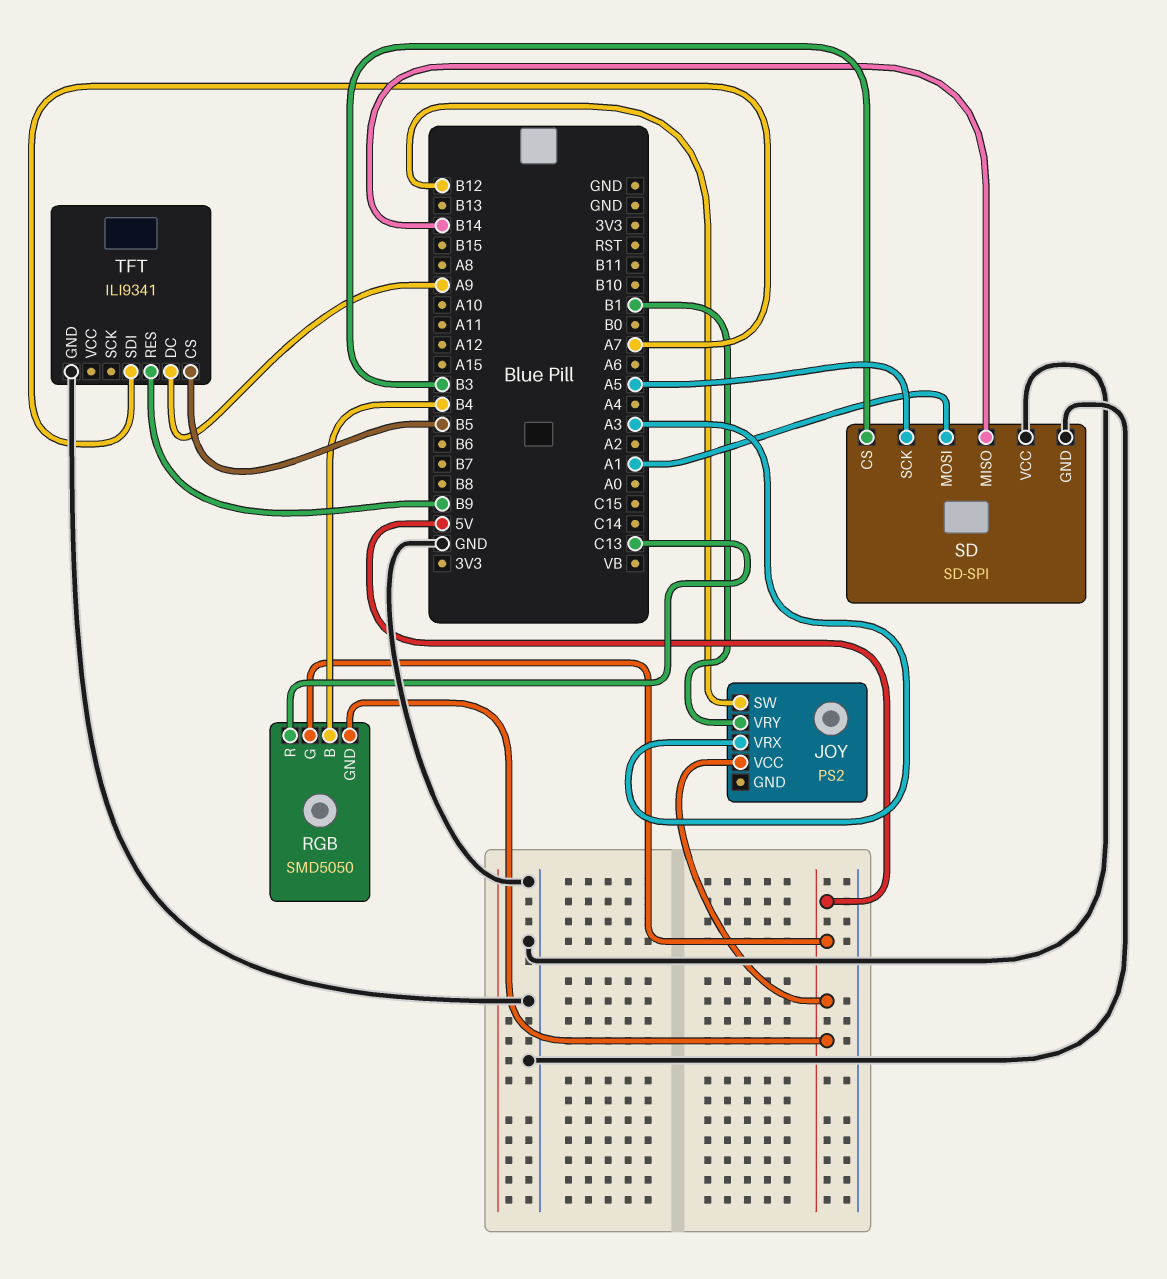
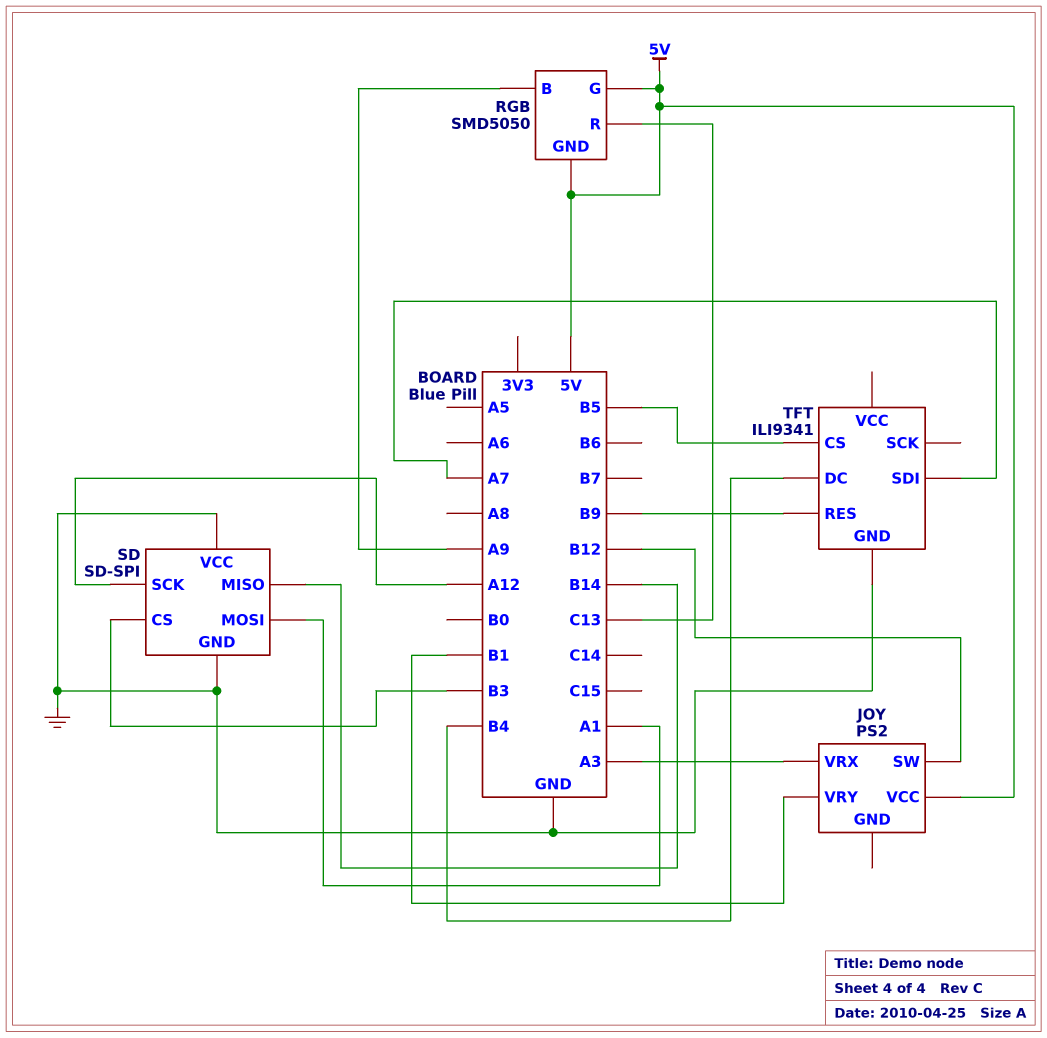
RGB pin B: B4 -> A9
SD pin SCK: A5 -> A12
TFT pin DC: A9 -> B4

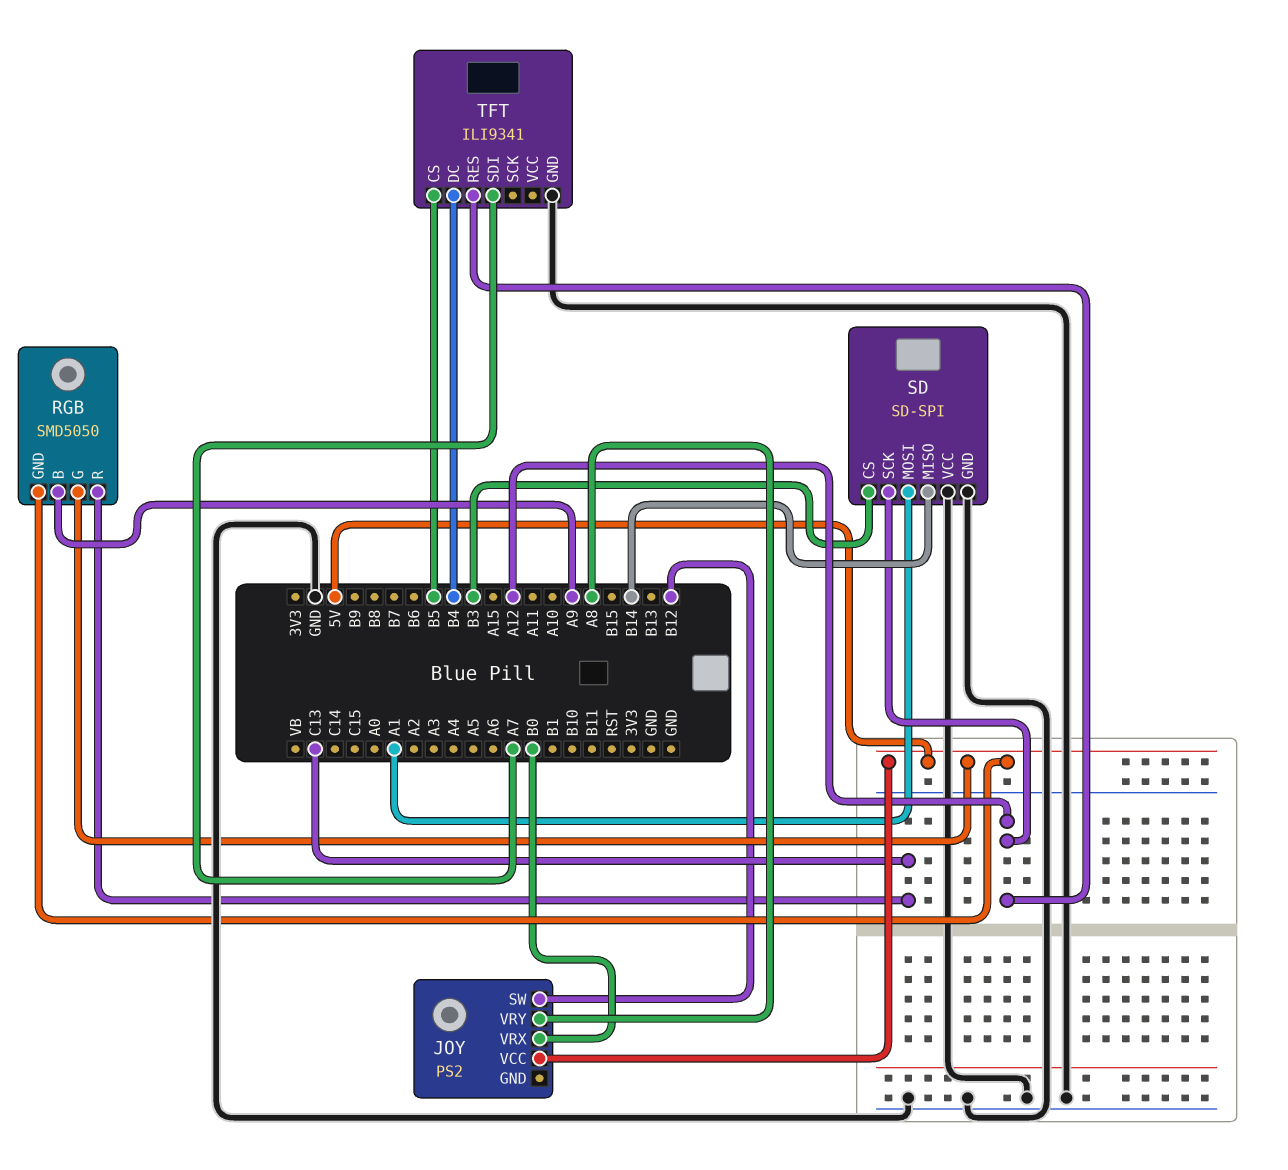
JOY pin VRX: A3 -> B0
JOY pin VRY: B1 -> A8
TFT pin RES: B9 -> A12

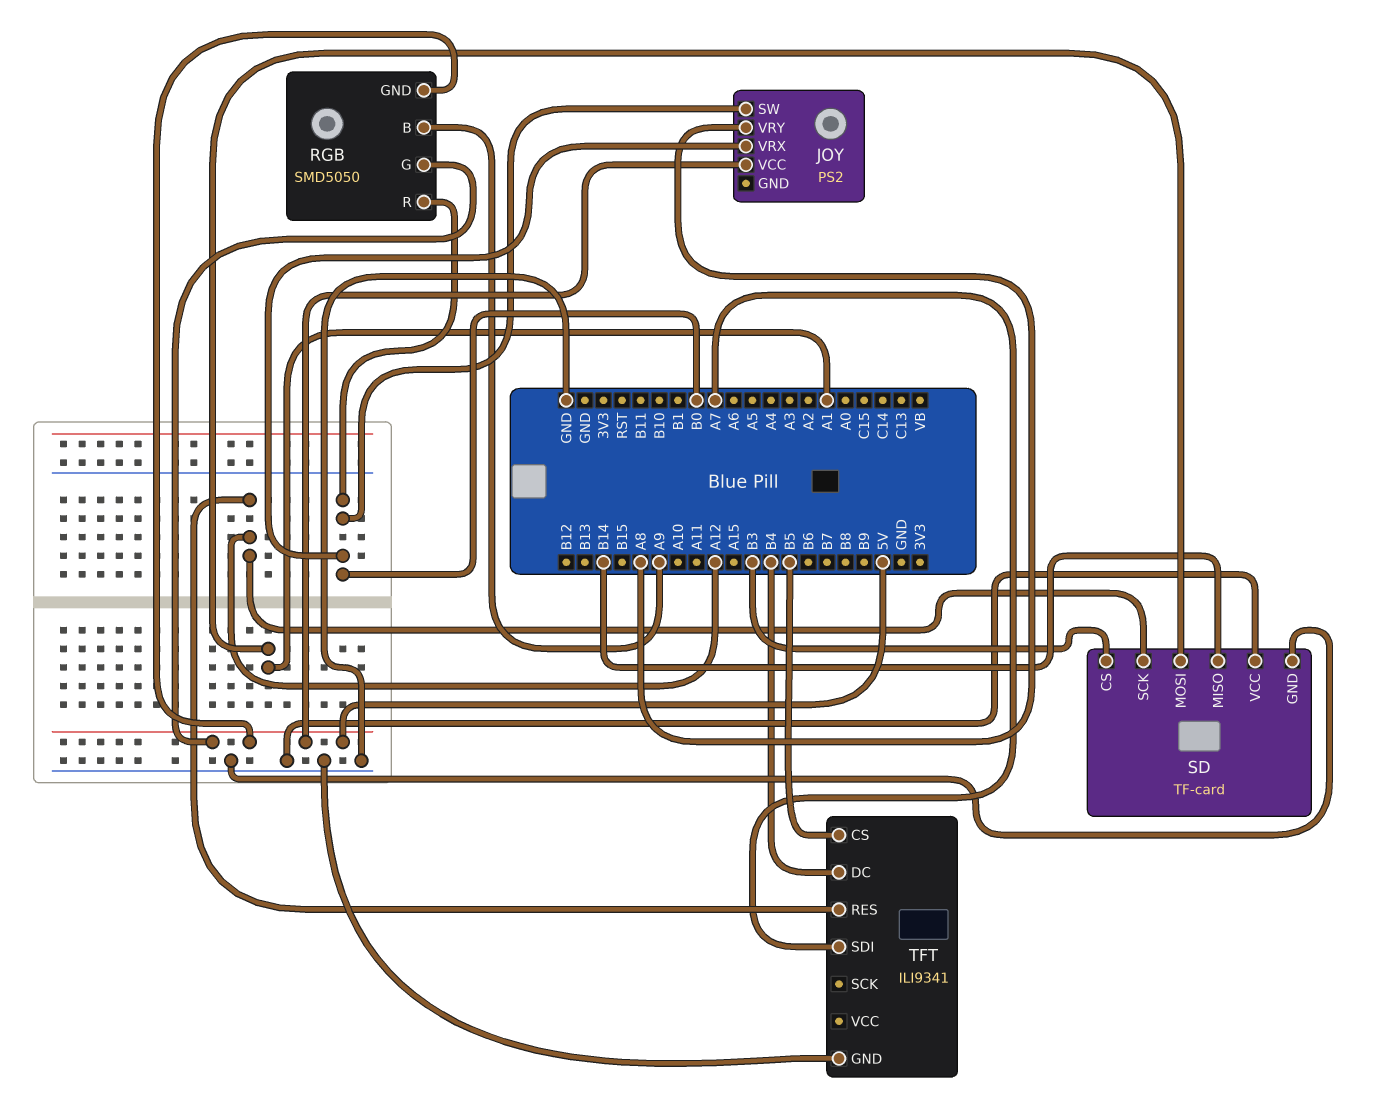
JOY pin SW: B12 -> B0
RGB pin R: C13 -> B0
SD: SD-SPI -> TF-card

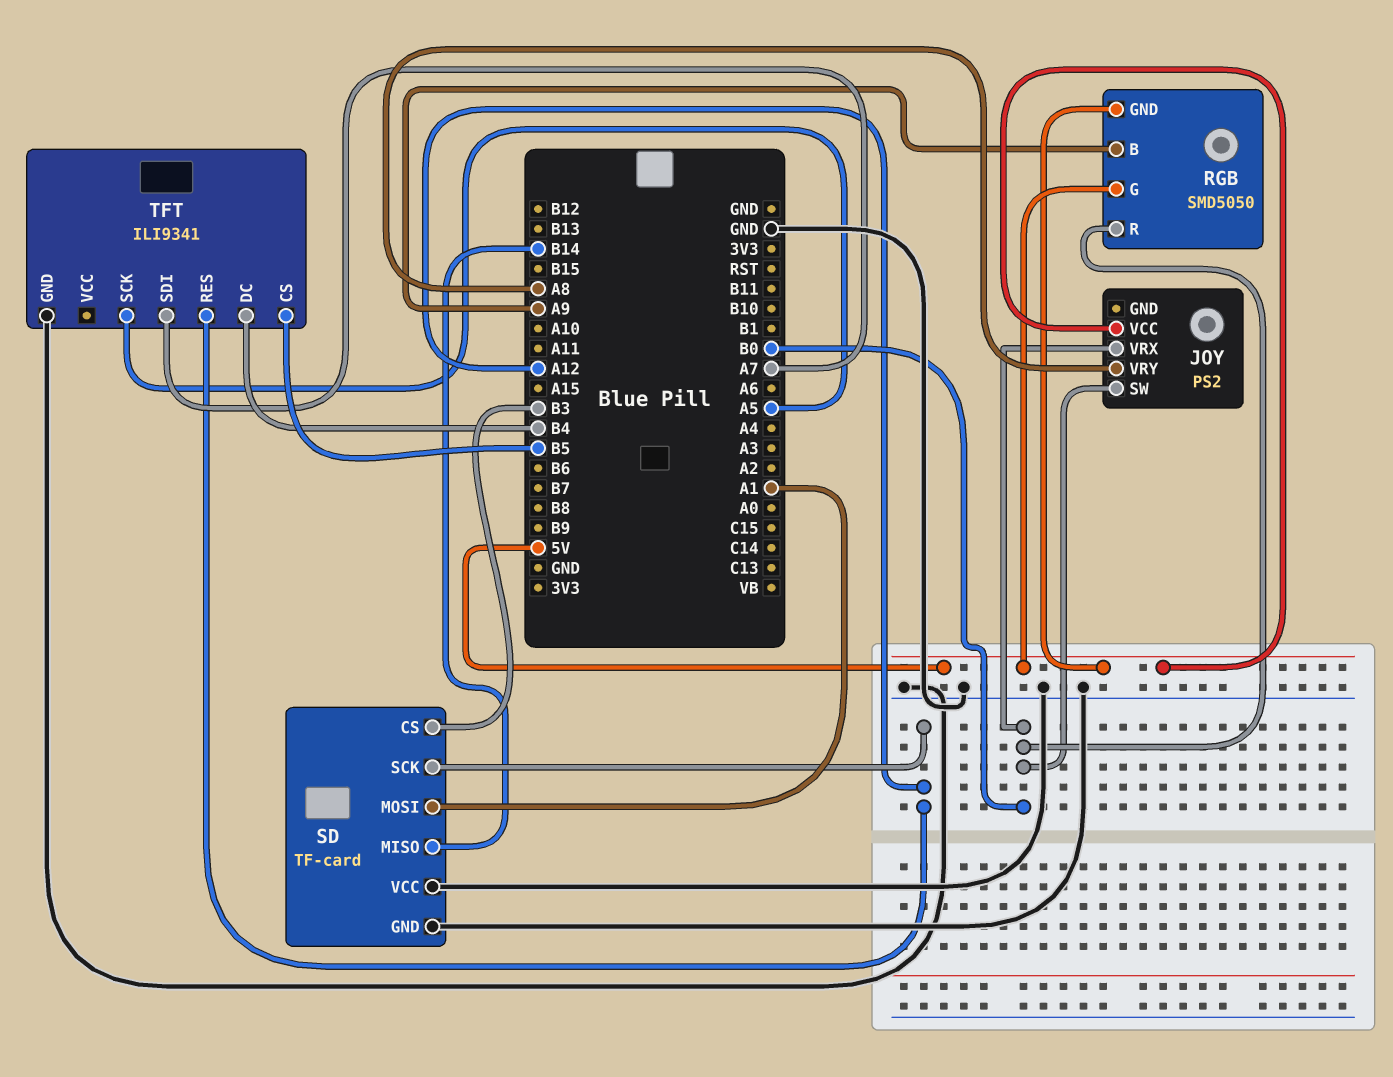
TFT pin SCK: none -> A5

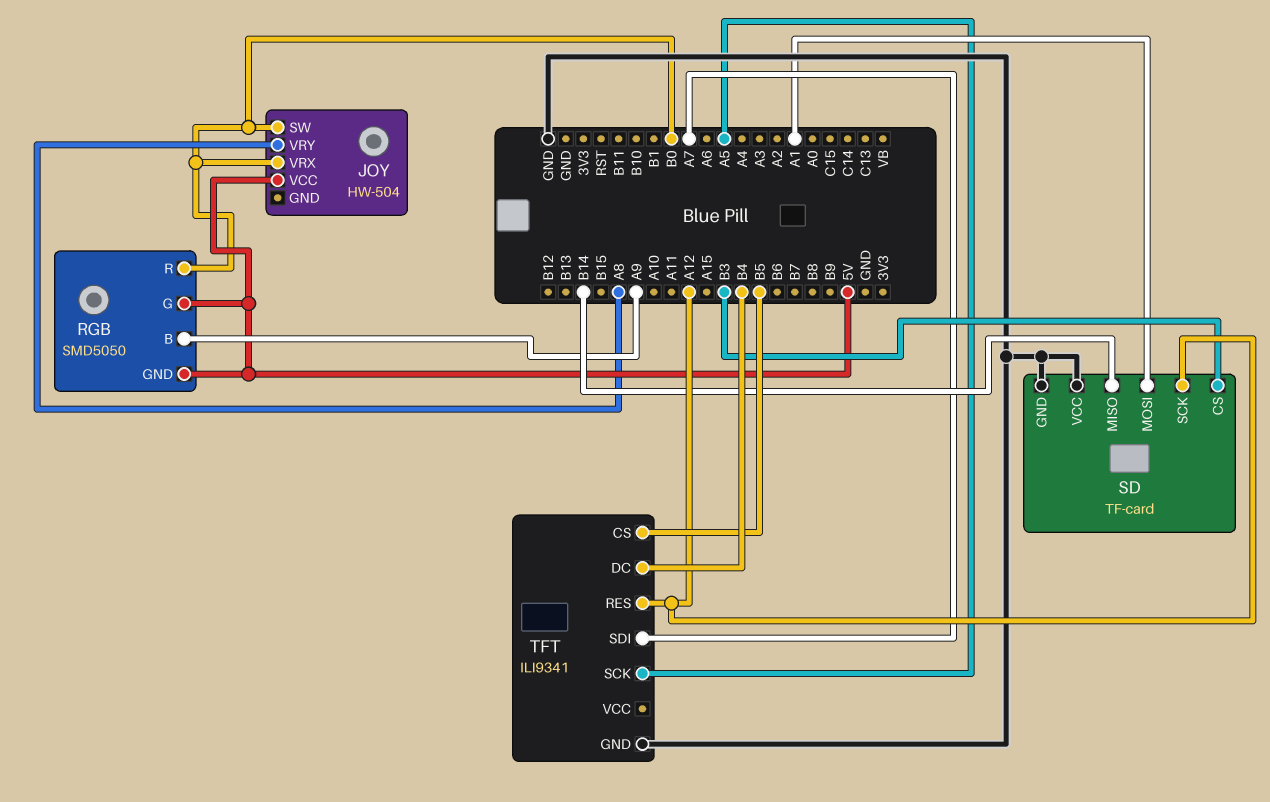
JOY: PS2 -> HW-504

